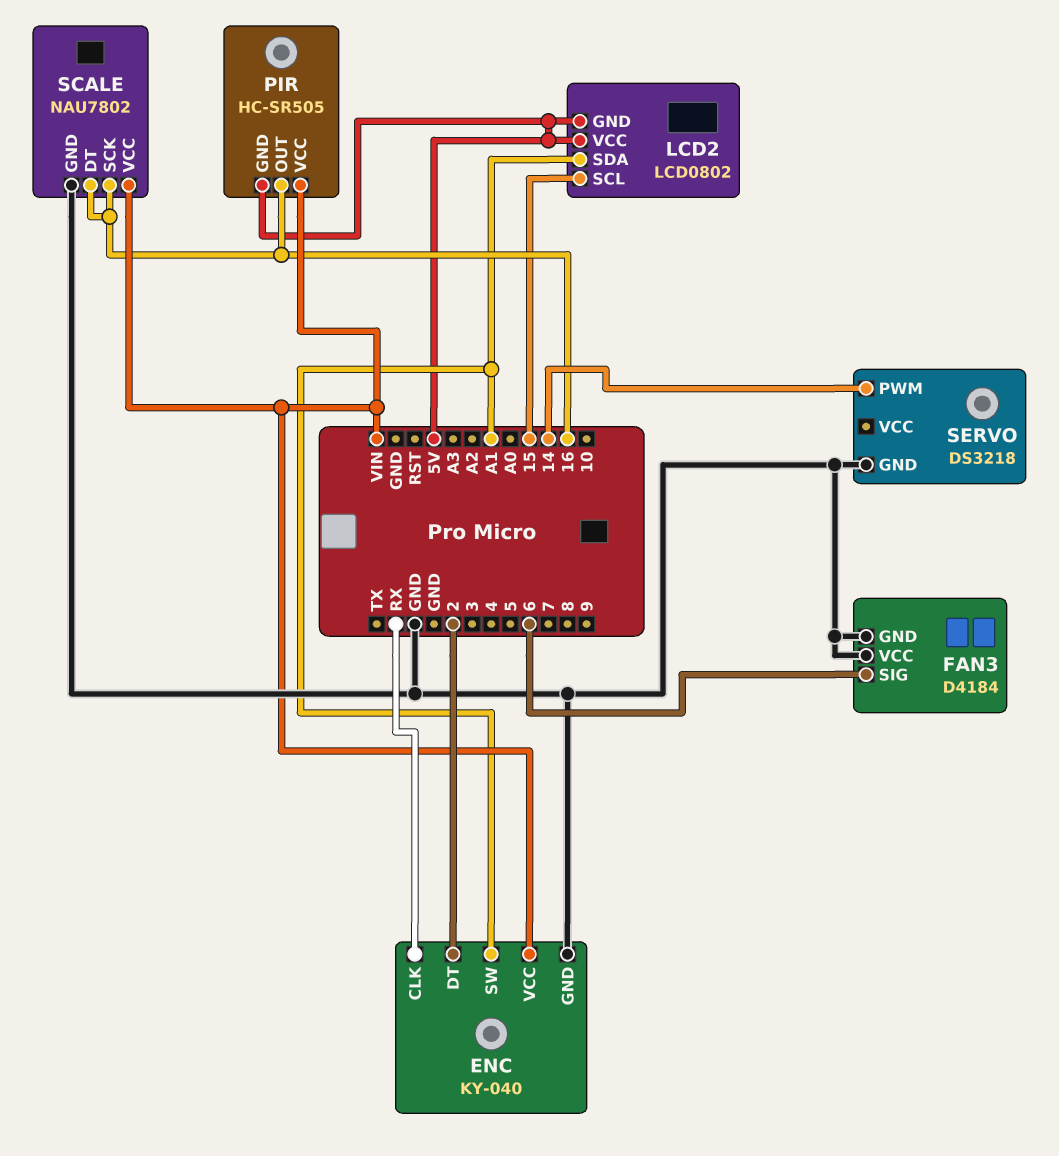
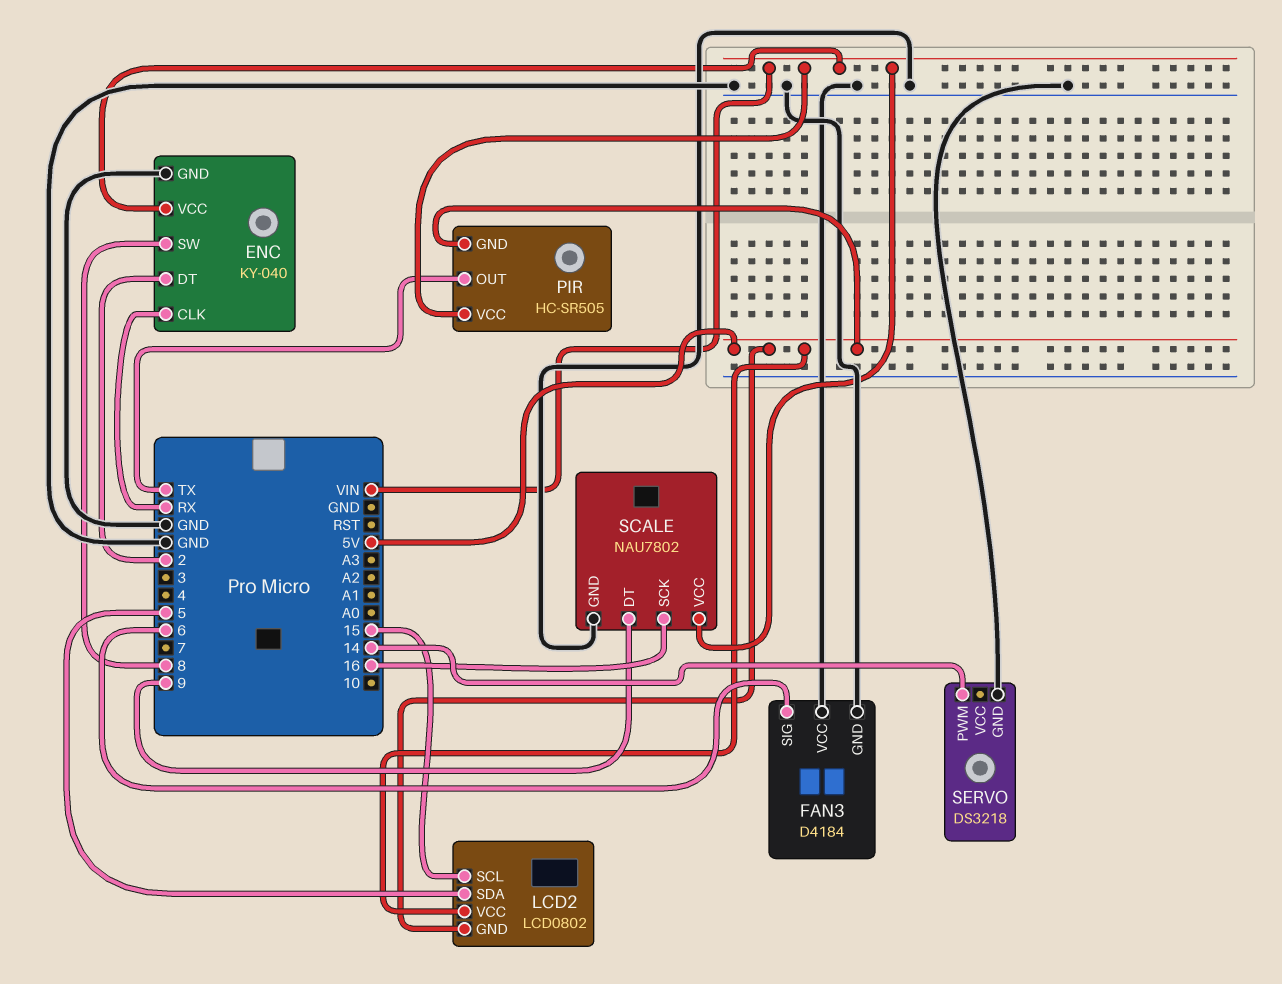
ENC pin SW: A1 -> 8
LCD2 pin SDA: A1 -> 5
PIR pin OUT: 16 -> TX
SCALE pin DT: 16 -> 9

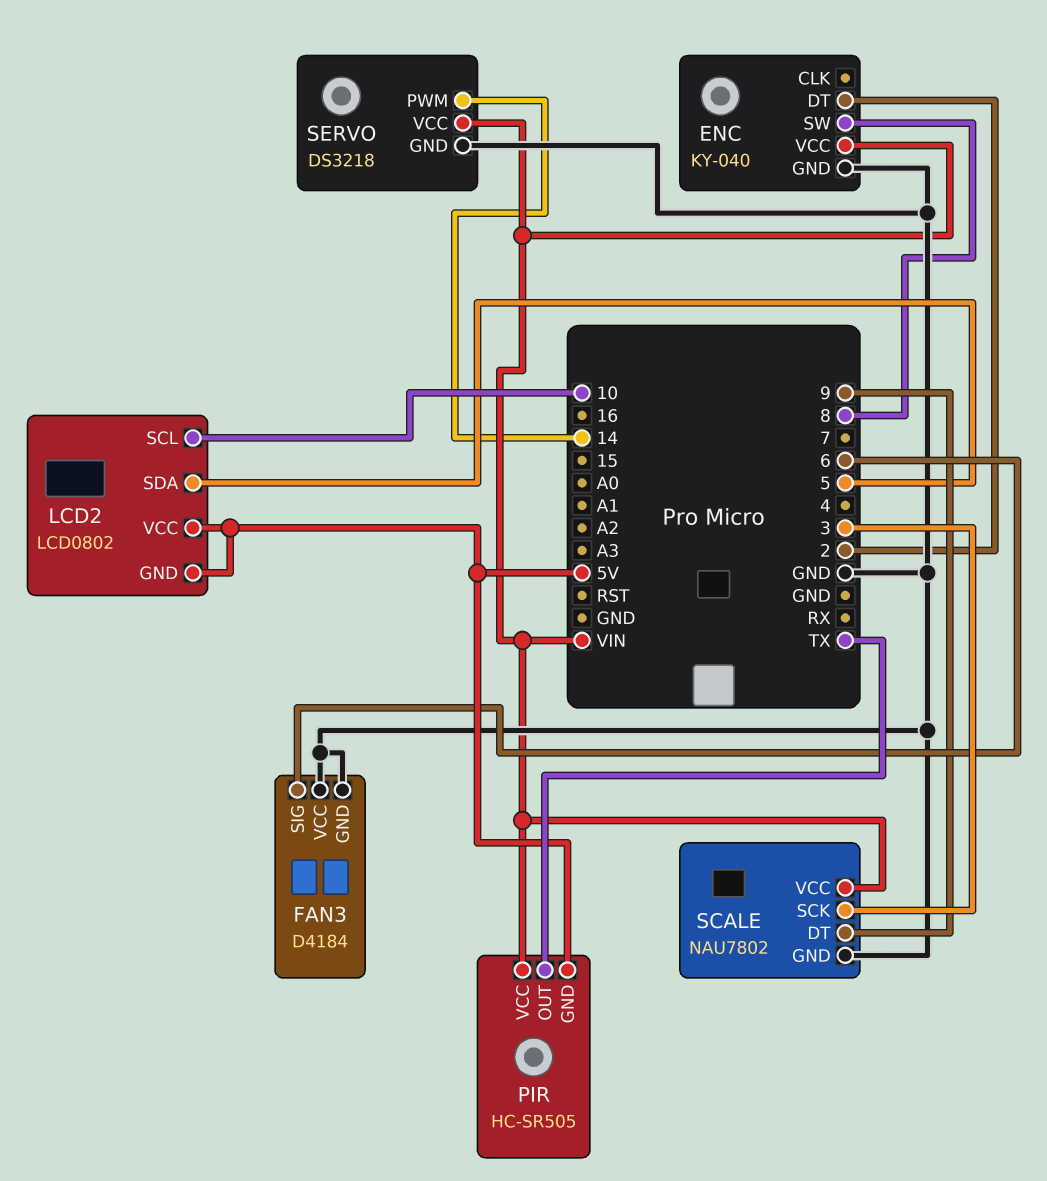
ENC pin CLK: RX -> none
LCD2 pin SCL: 15 -> 10
SCALE pin SCK: 16 -> 3
SERVO pin VCC: none -> VIN

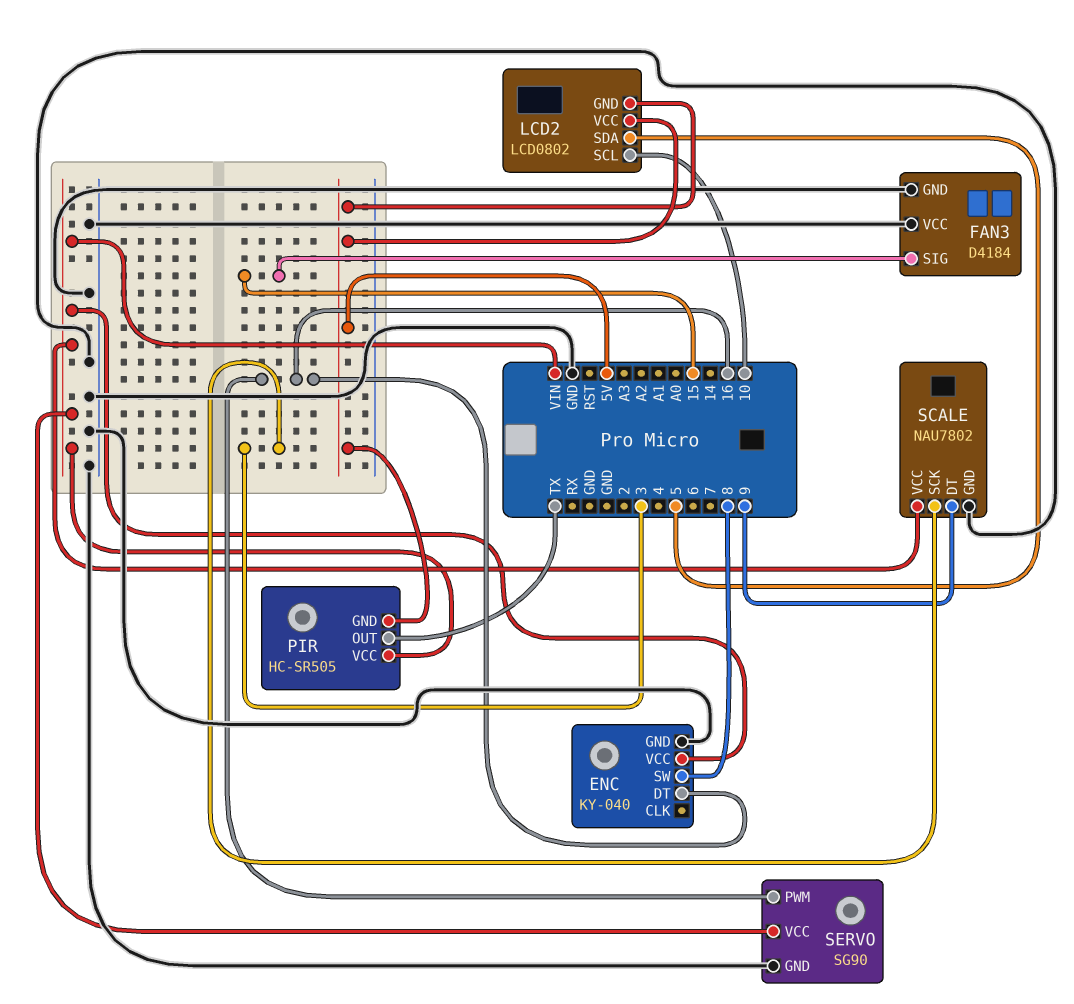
ENC pin DT: 2 -> 16
FAN3 pin SIG: 6 -> 15
SERVO: DS3218 -> SG90
SERVO pin PWM: 14 -> 16

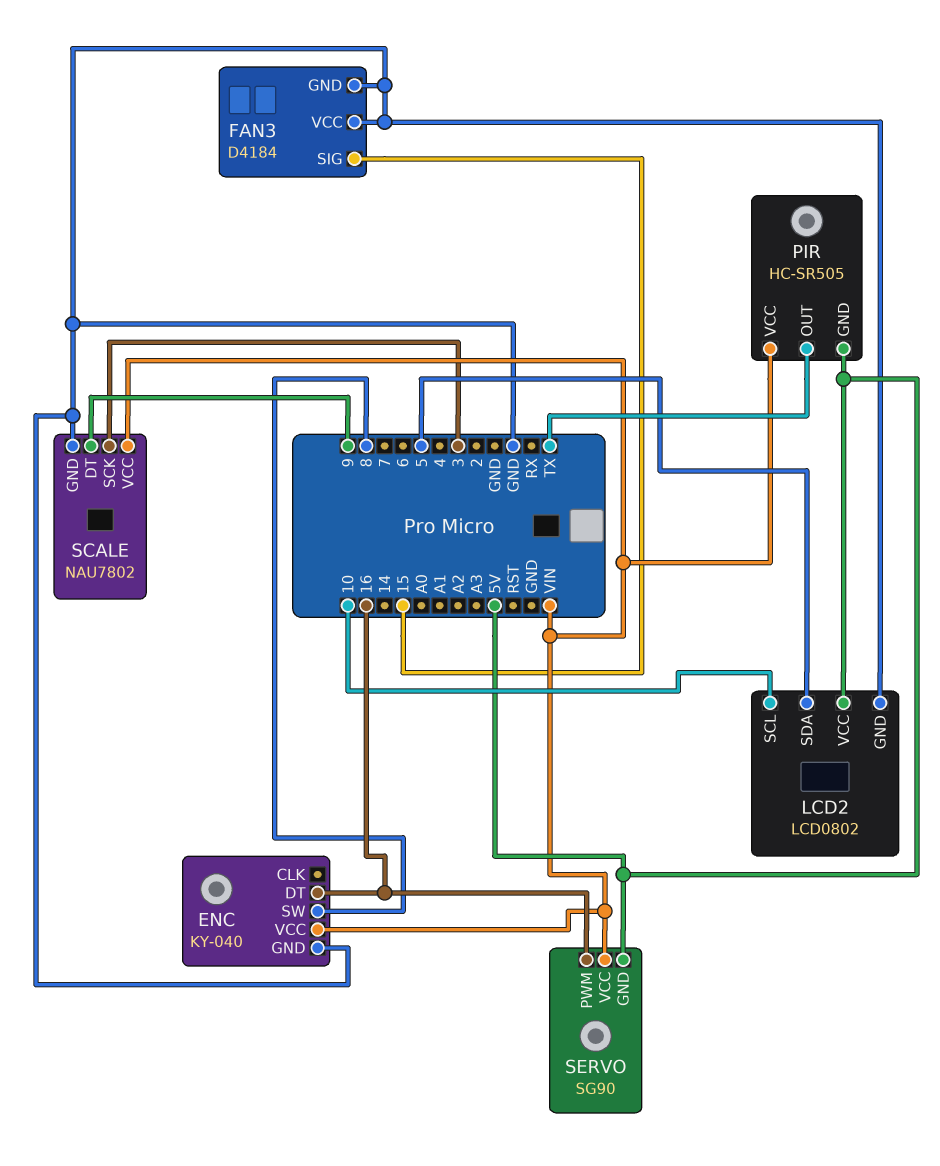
LCD2 pin GND: 5V -> GND
SERVO pin GND: GND -> 5V

